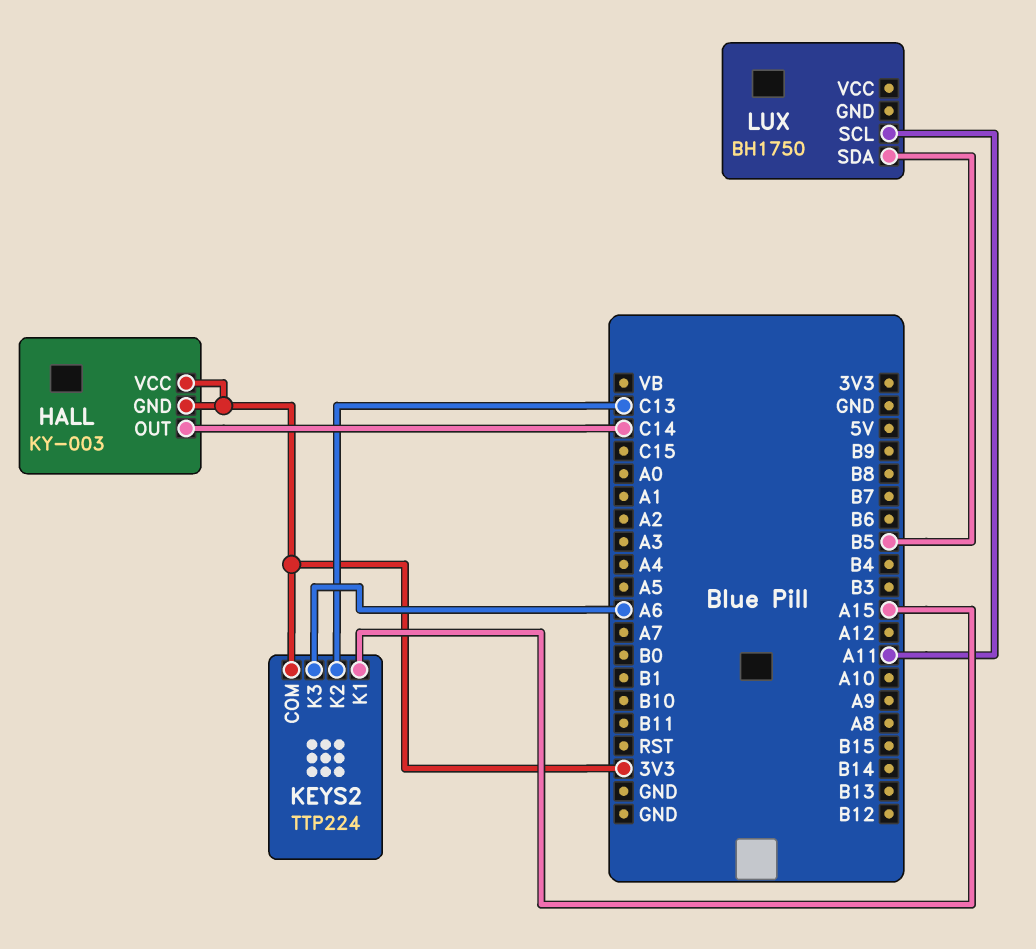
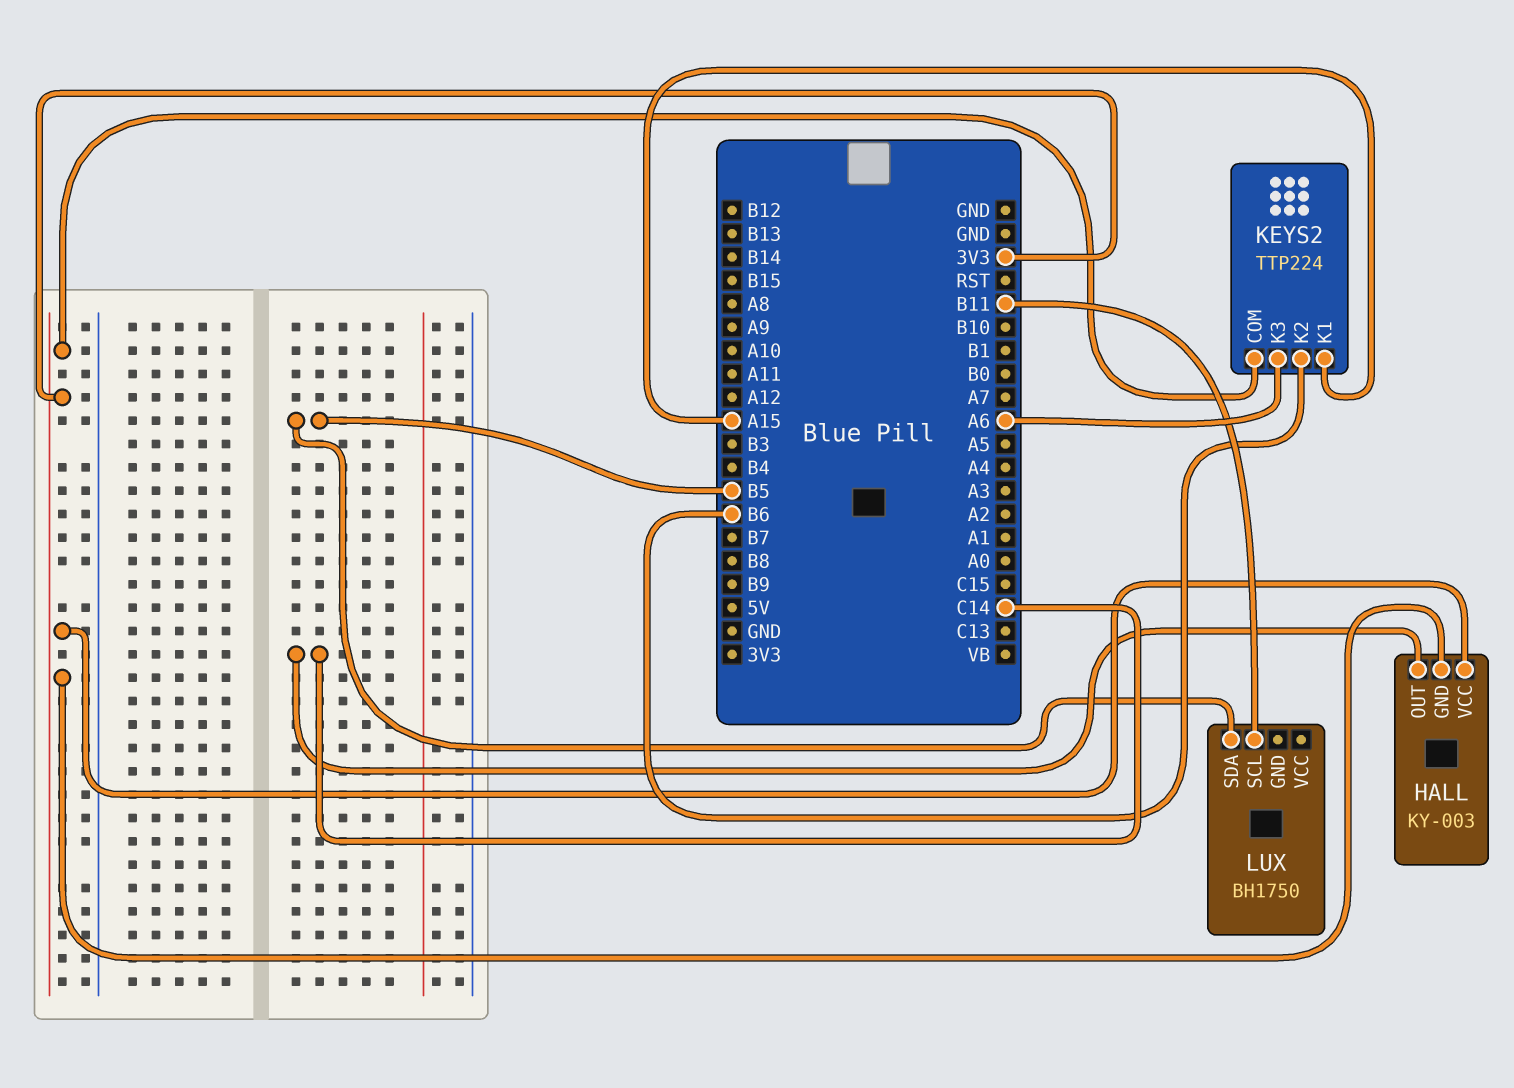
KEYS2 pin K2: C13 -> B6
LUX pin SCL: A11 -> B11

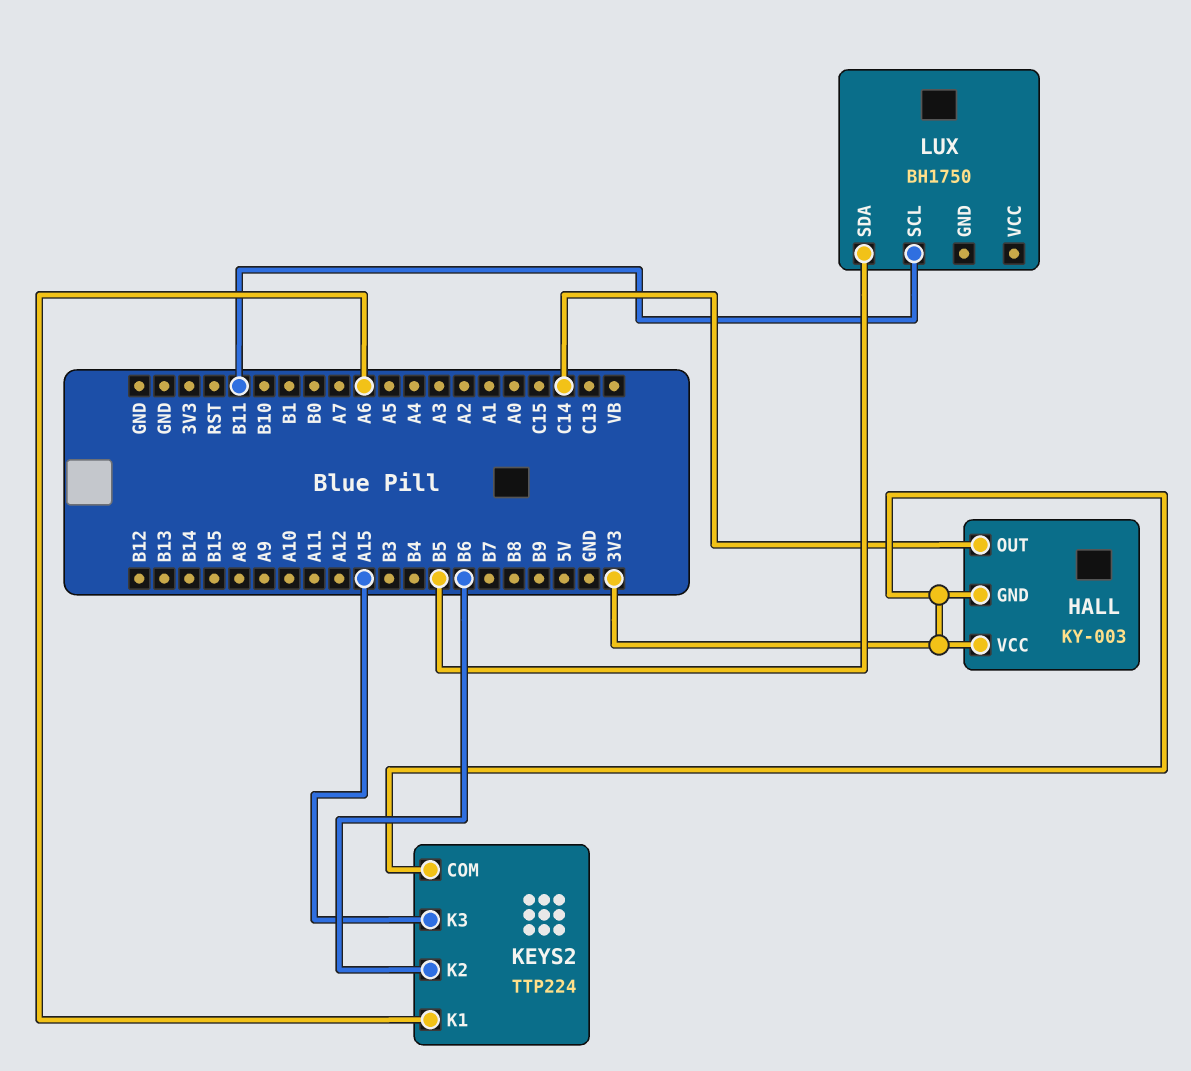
KEYS2 pin K1: A15 -> A6
KEYS2 pin K3: A6 -> A15

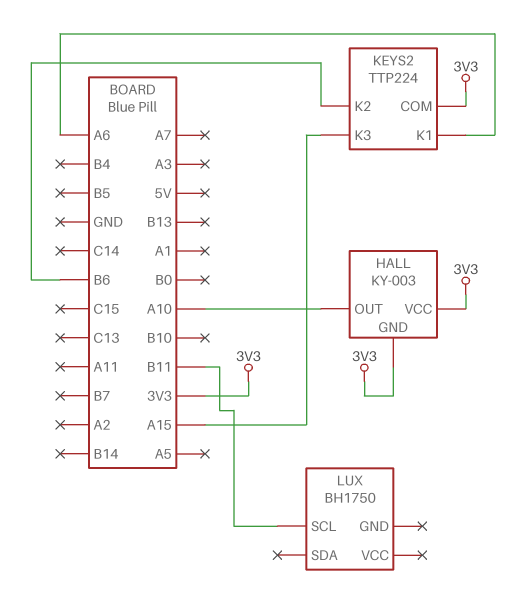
HALL pin OUT: C14 -> A10
LUX pin SDA: B5 -> none

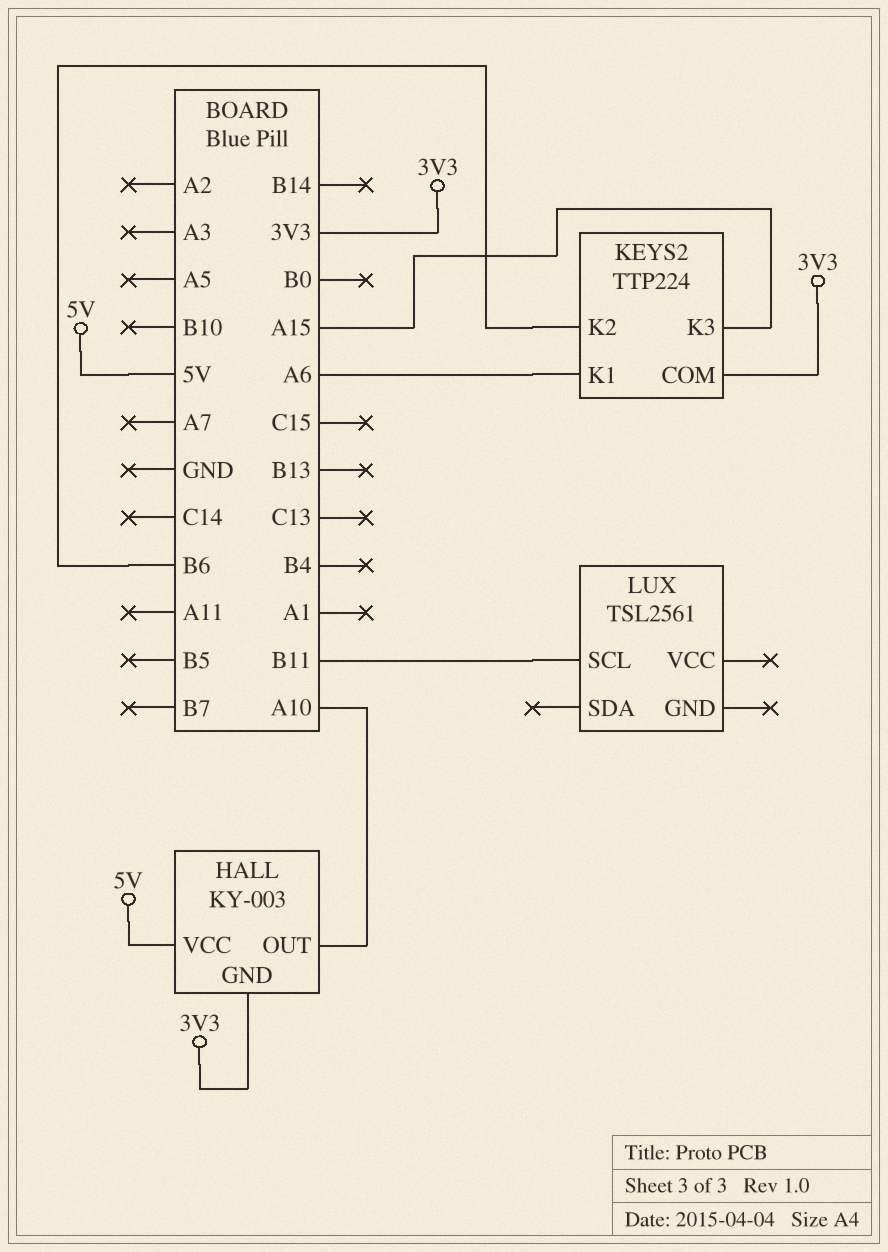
HALL pin VCC: 3V3 -> 5V
LUX: BH1750 -> TSL2561

